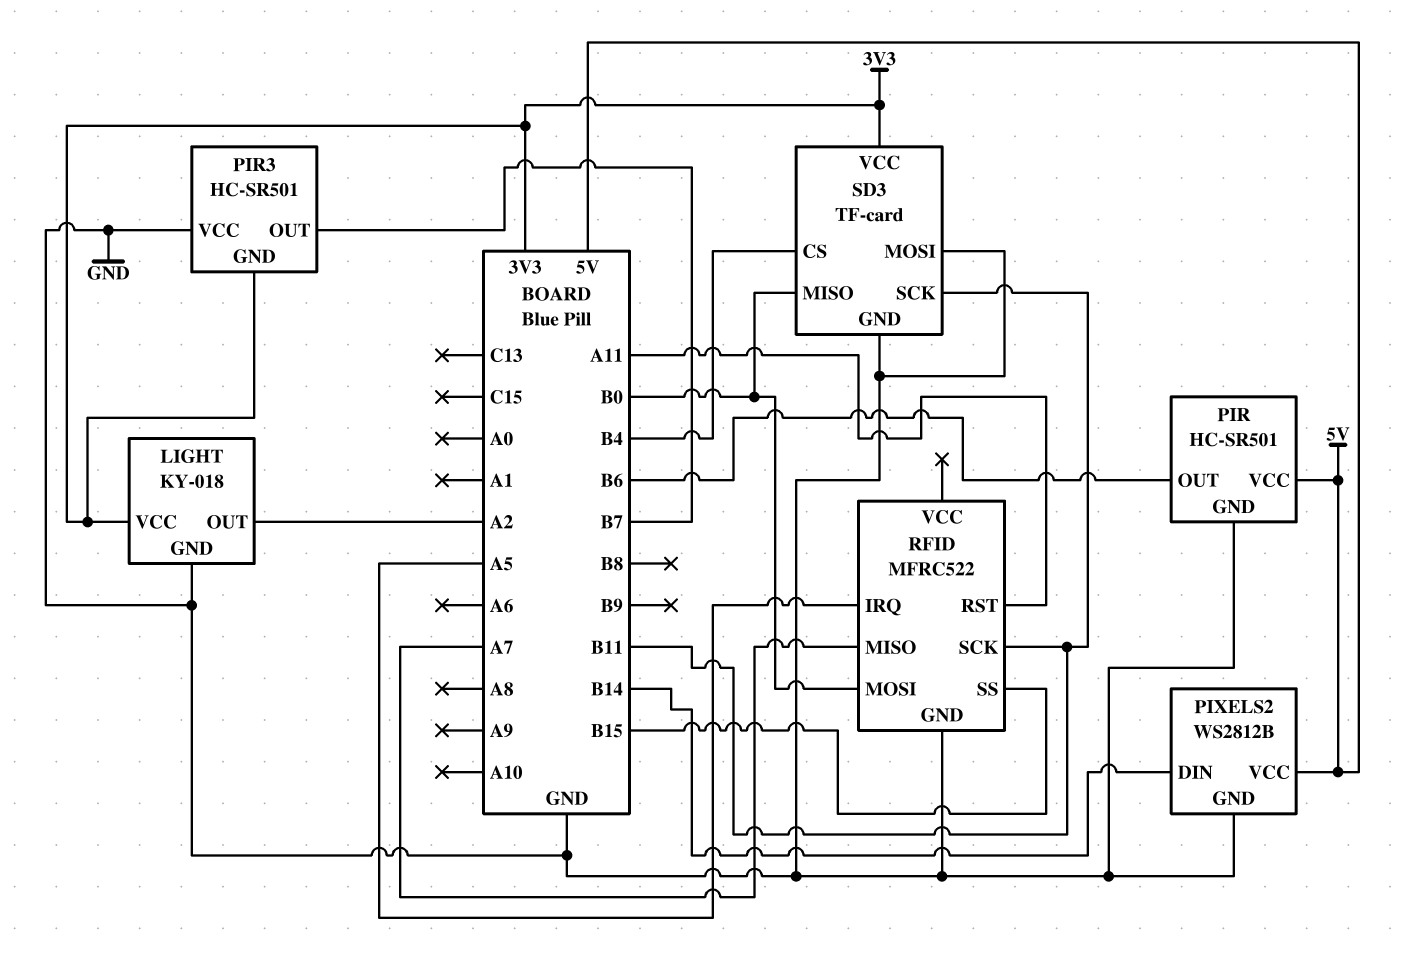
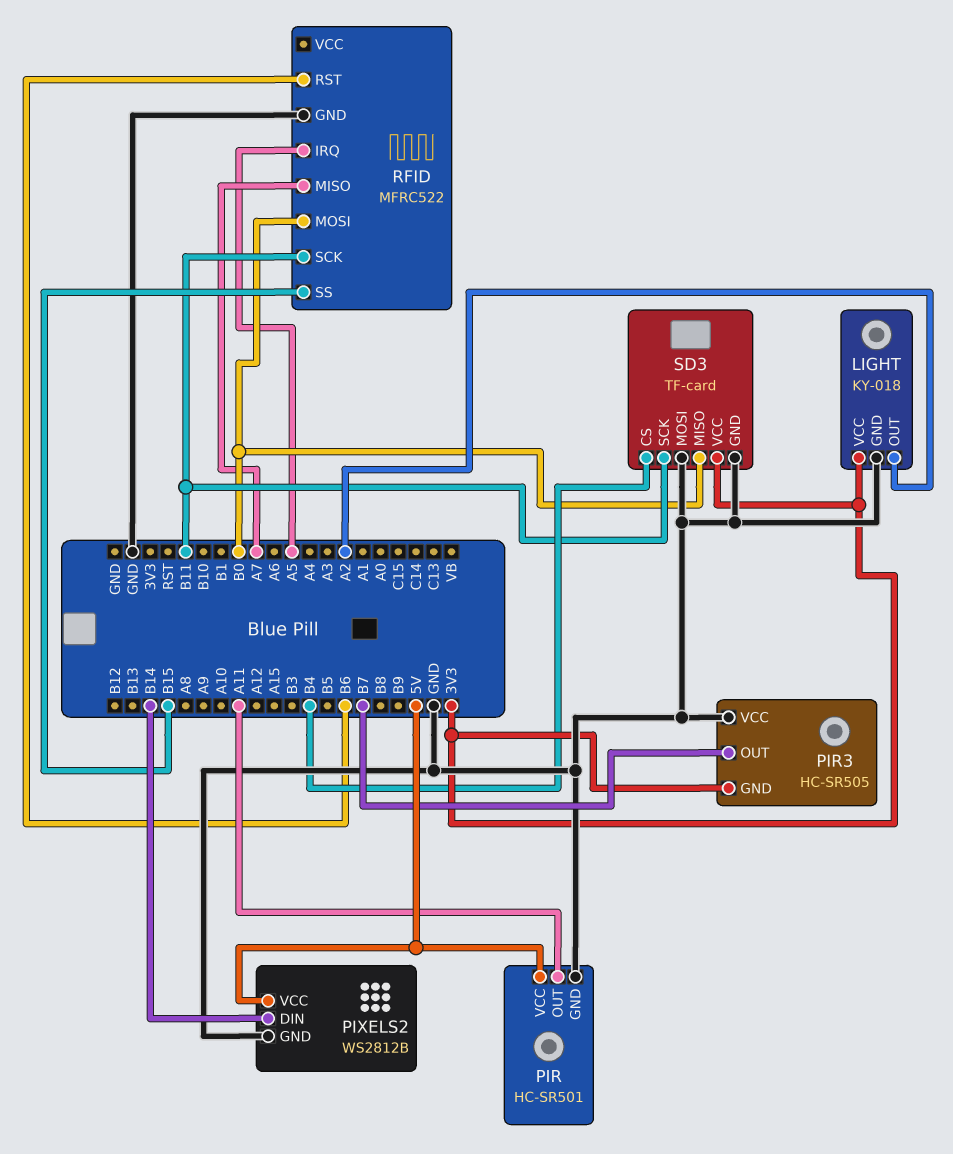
PIR pin OUT: B6 -> A11
PIR3: HC-SR501 -> HC-SR505
RFID pin RST: A11 -> B6

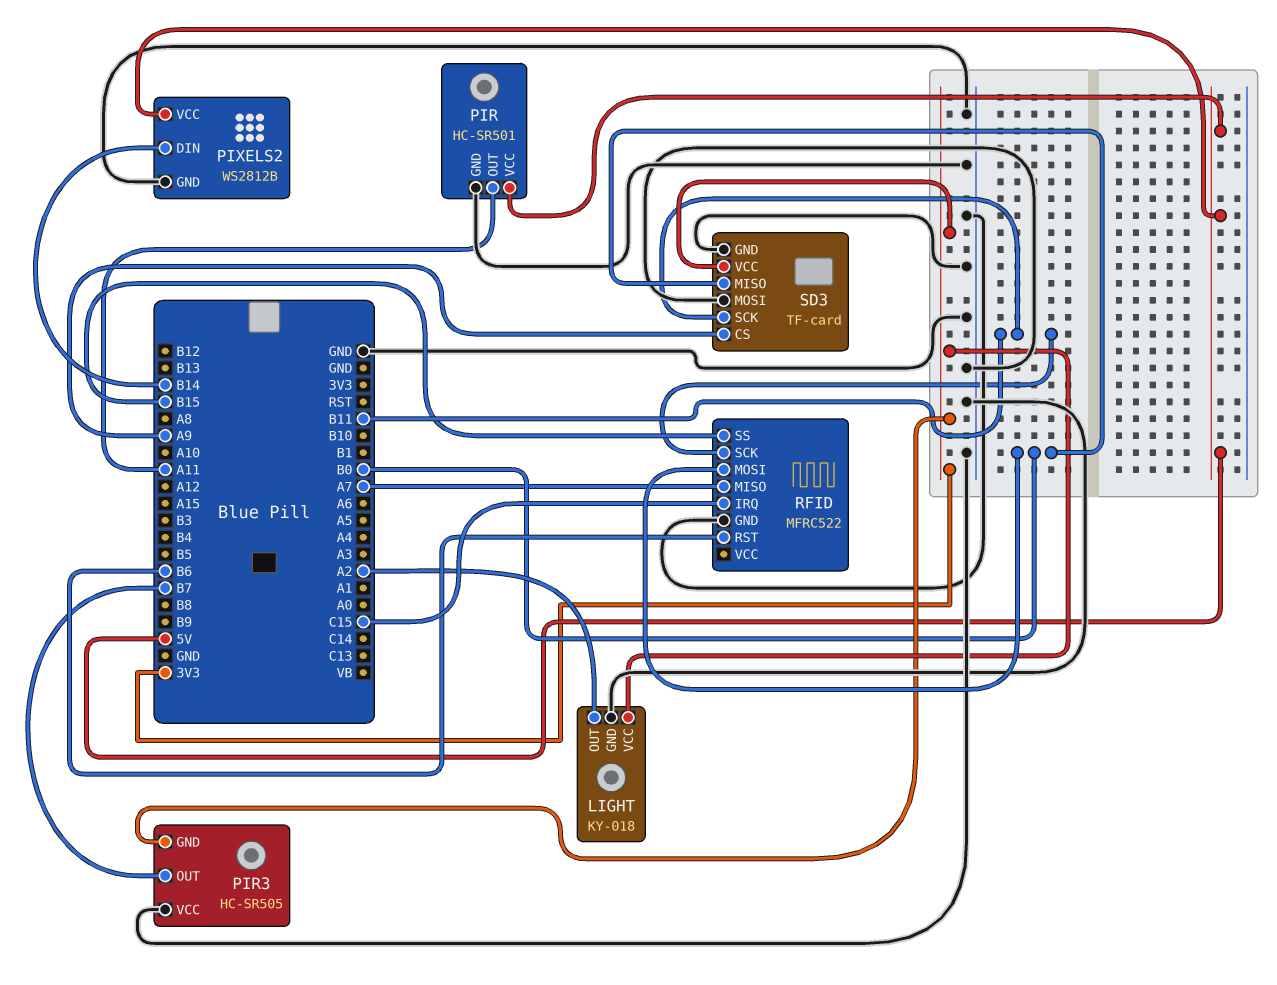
RFID pin IRQ: A5 -> C15
SD3 pin CS: B4 -> A9

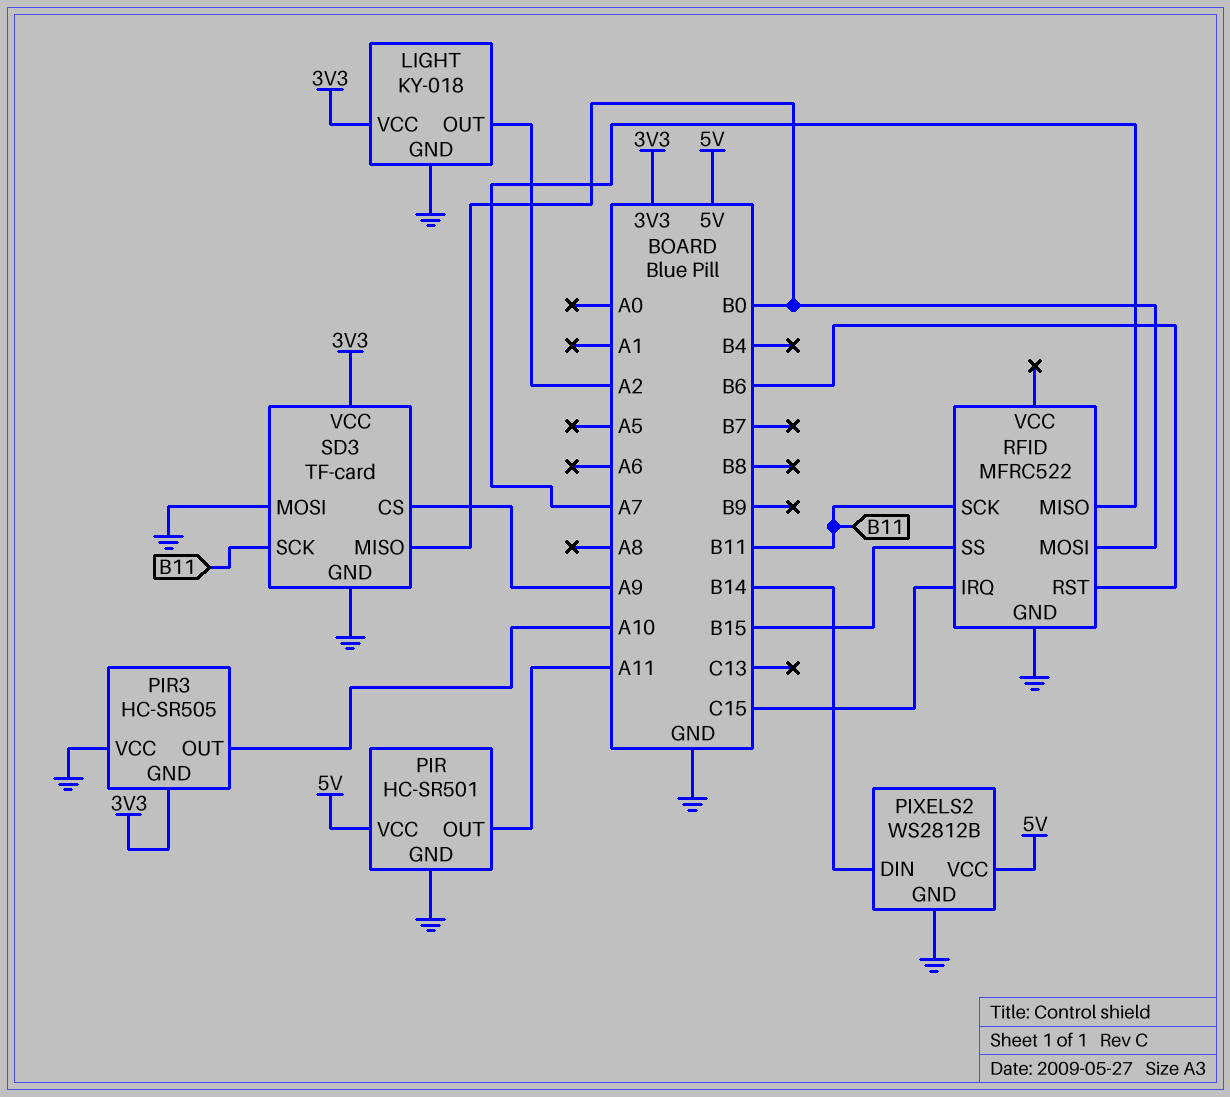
PIR3 pin OUT: B7 -> A10

